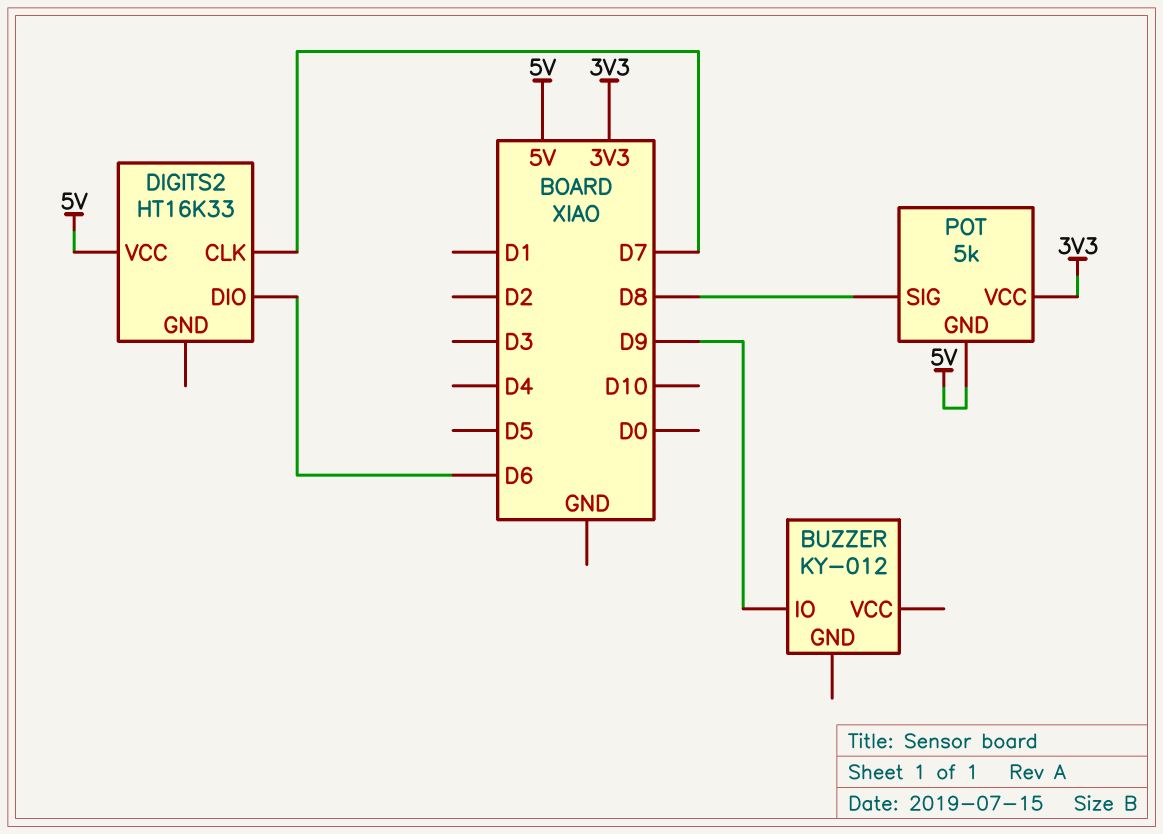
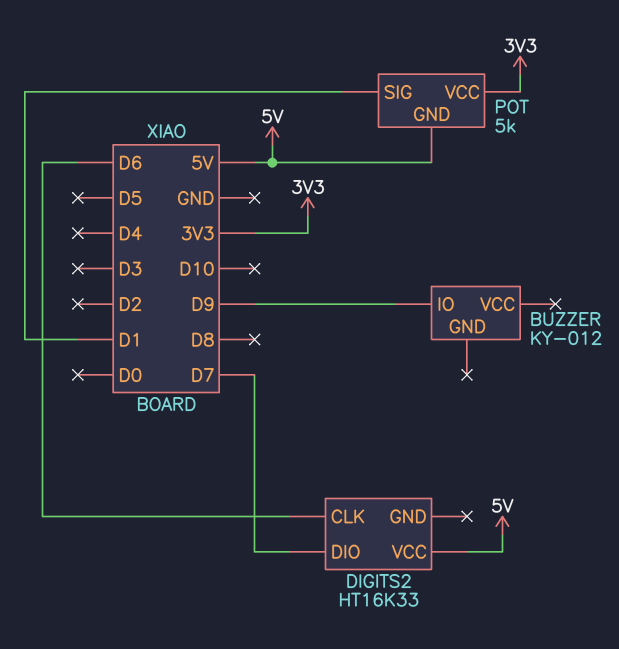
DIGITS2 pin CLK: D7 -> D6
DIGITS2 pin DIO: D6 -> D7
POT pin SIG: D8 -> D1

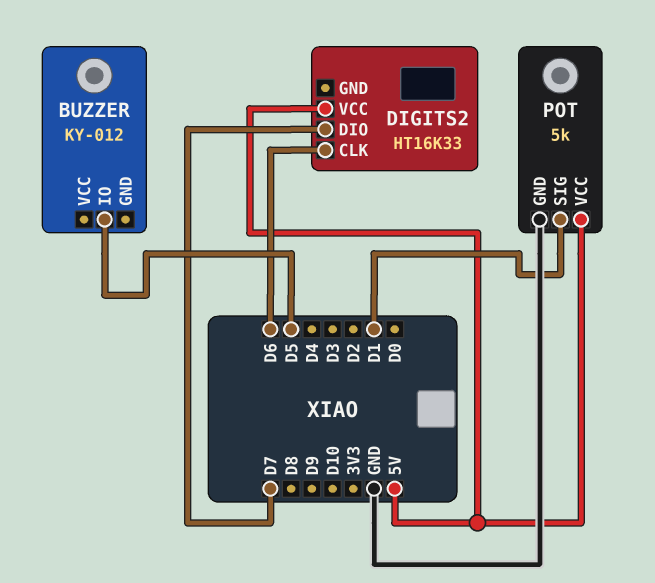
BUZZER pin IO: D9 -> D5
POT pin GND: 5V -> GND
POT pin VCC: 3V3 -> 5V

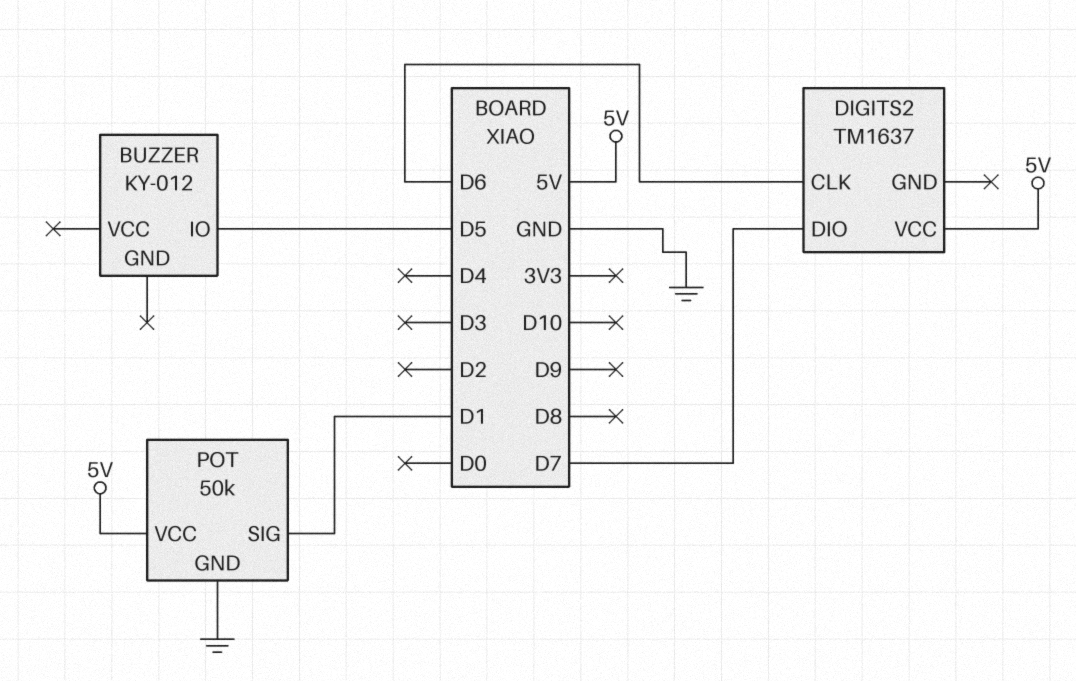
DIGITS2: HT16K33 -> TM1637
POT: 5k -> 50k

